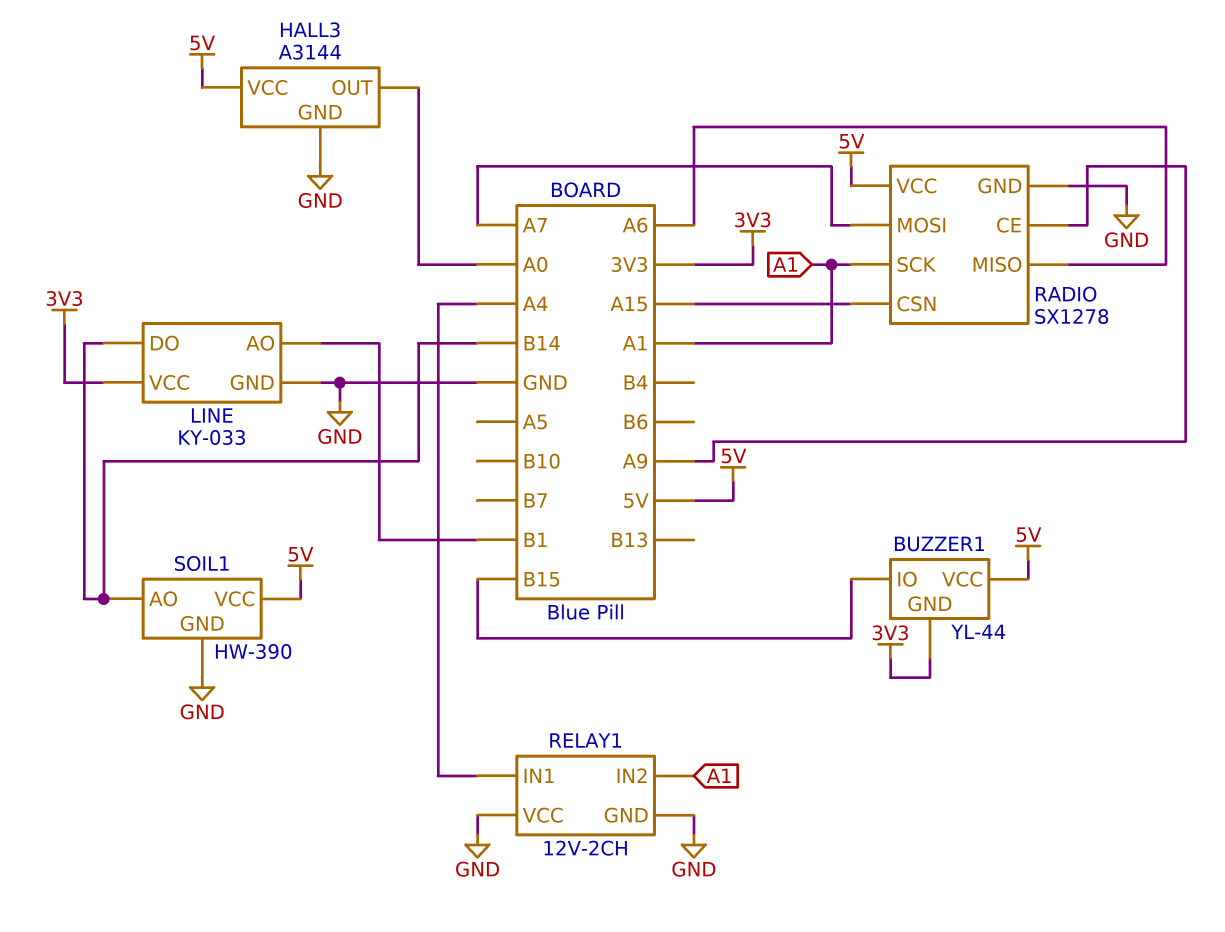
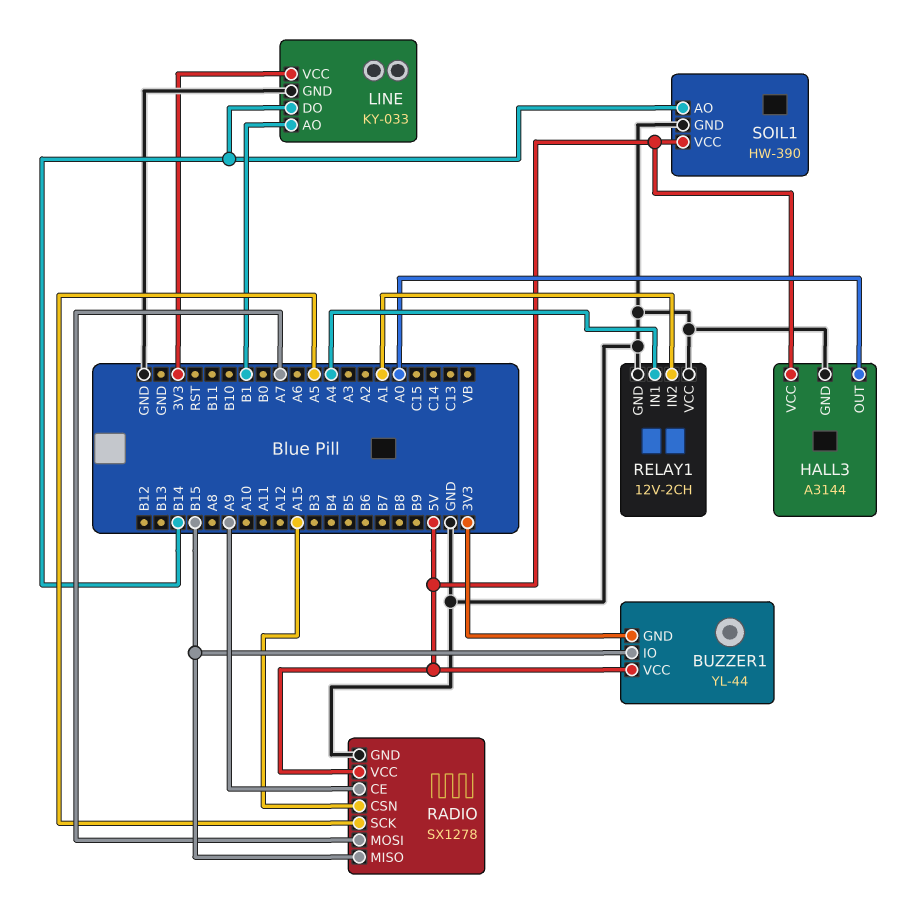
RADIO pin MISO: A6 -> B15
RADIO pin SCK: A1 -> A5

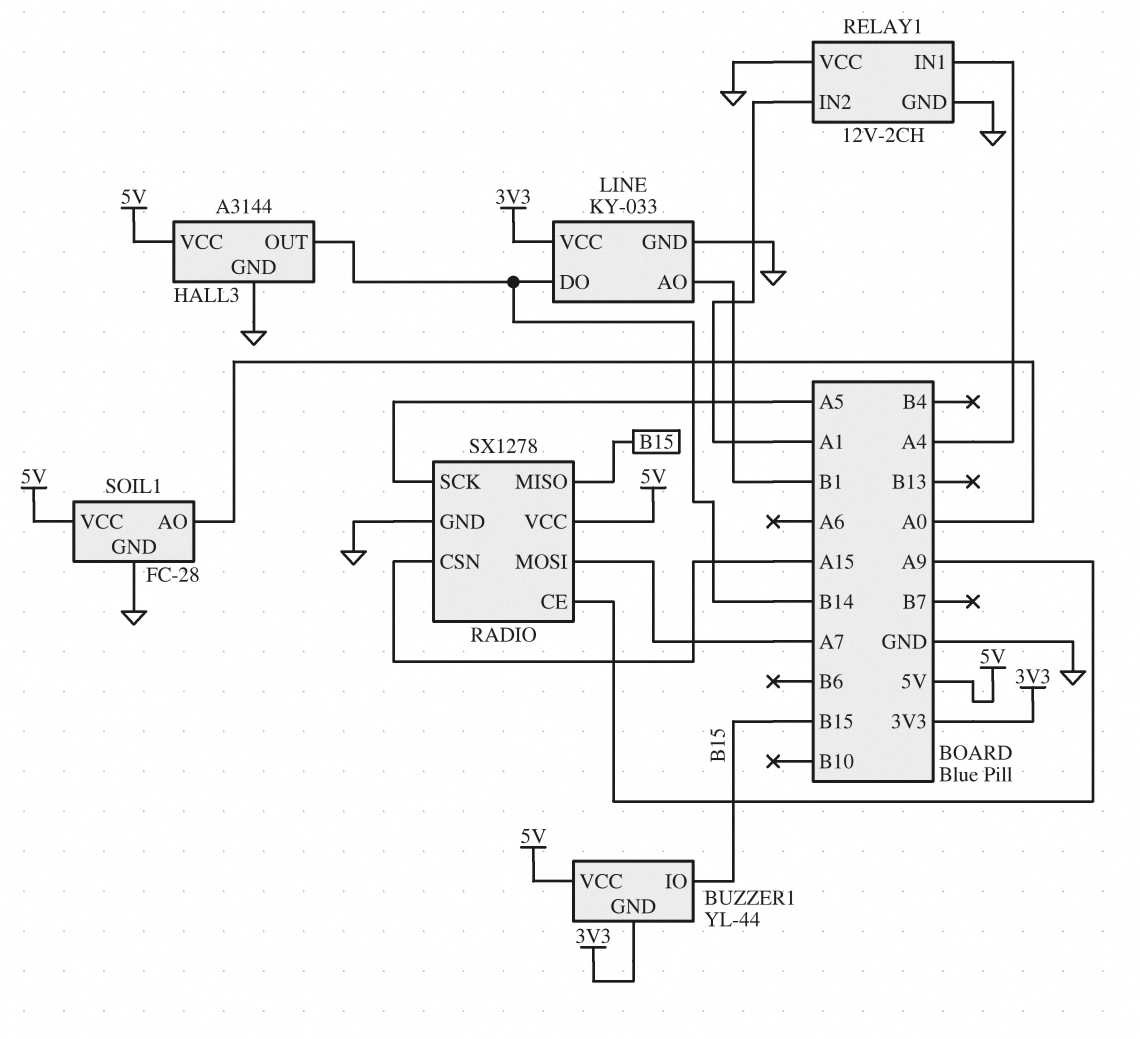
HALL3 pin OUT: A0 -> B14
SOIL1: HW-390 -> FC-28
SOIL1 pin AO: B14 -> A0

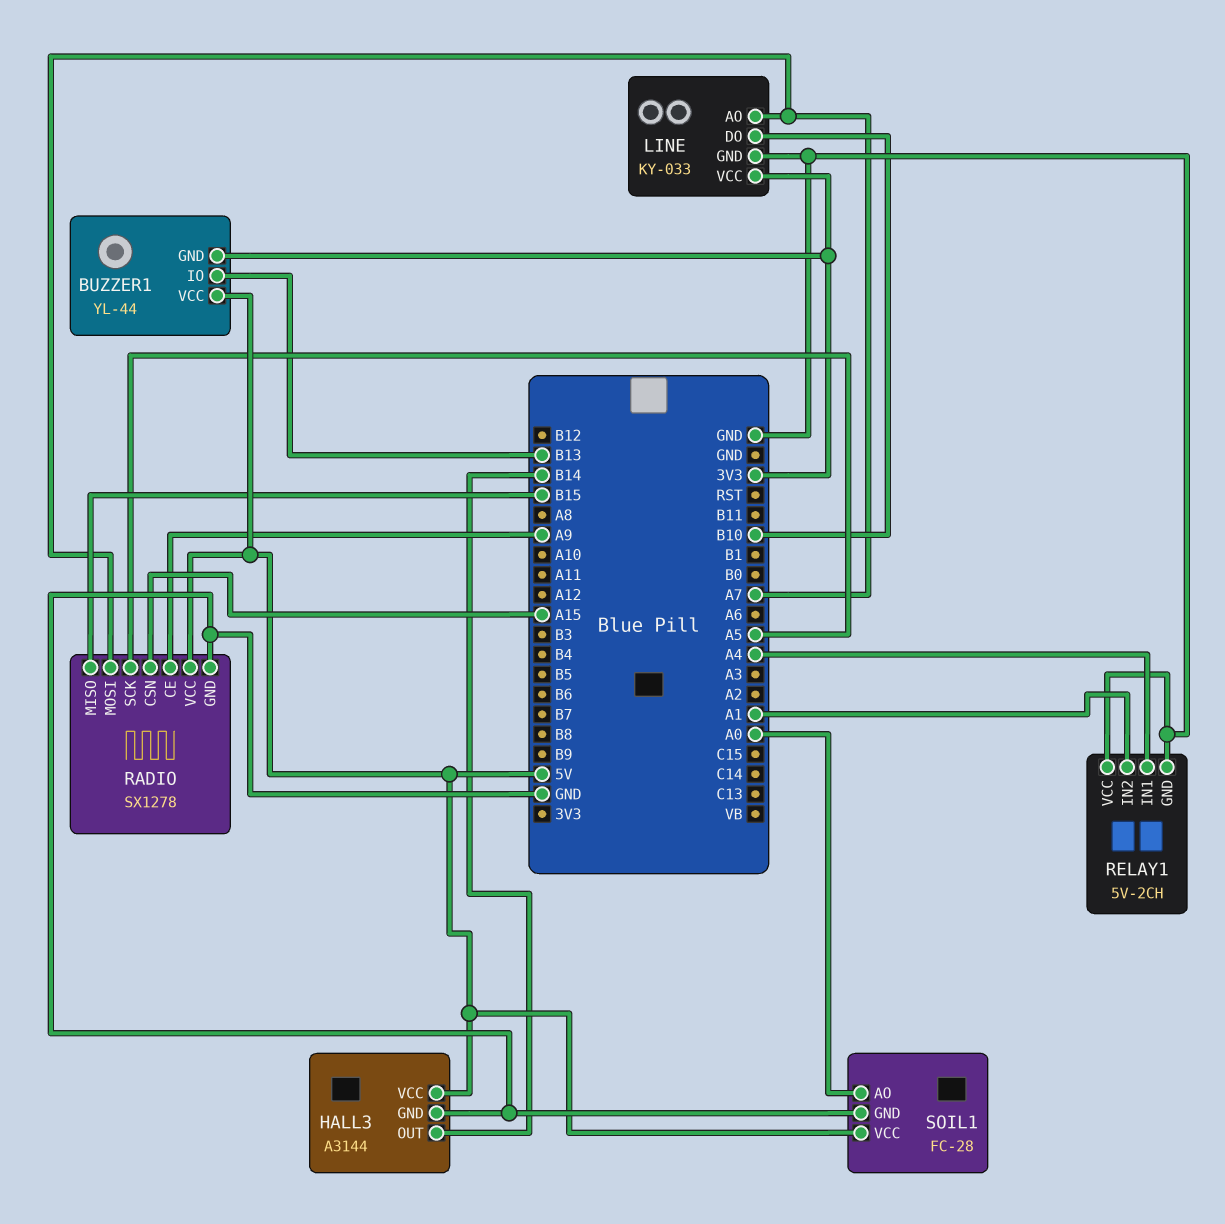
BUZZER1 pin IO: B15 -> B13
LINE pin AO: B1 -> A7
LINE pin DO: B14 -> B10
RELAY1: 12V-2CH -> 5V-2CH

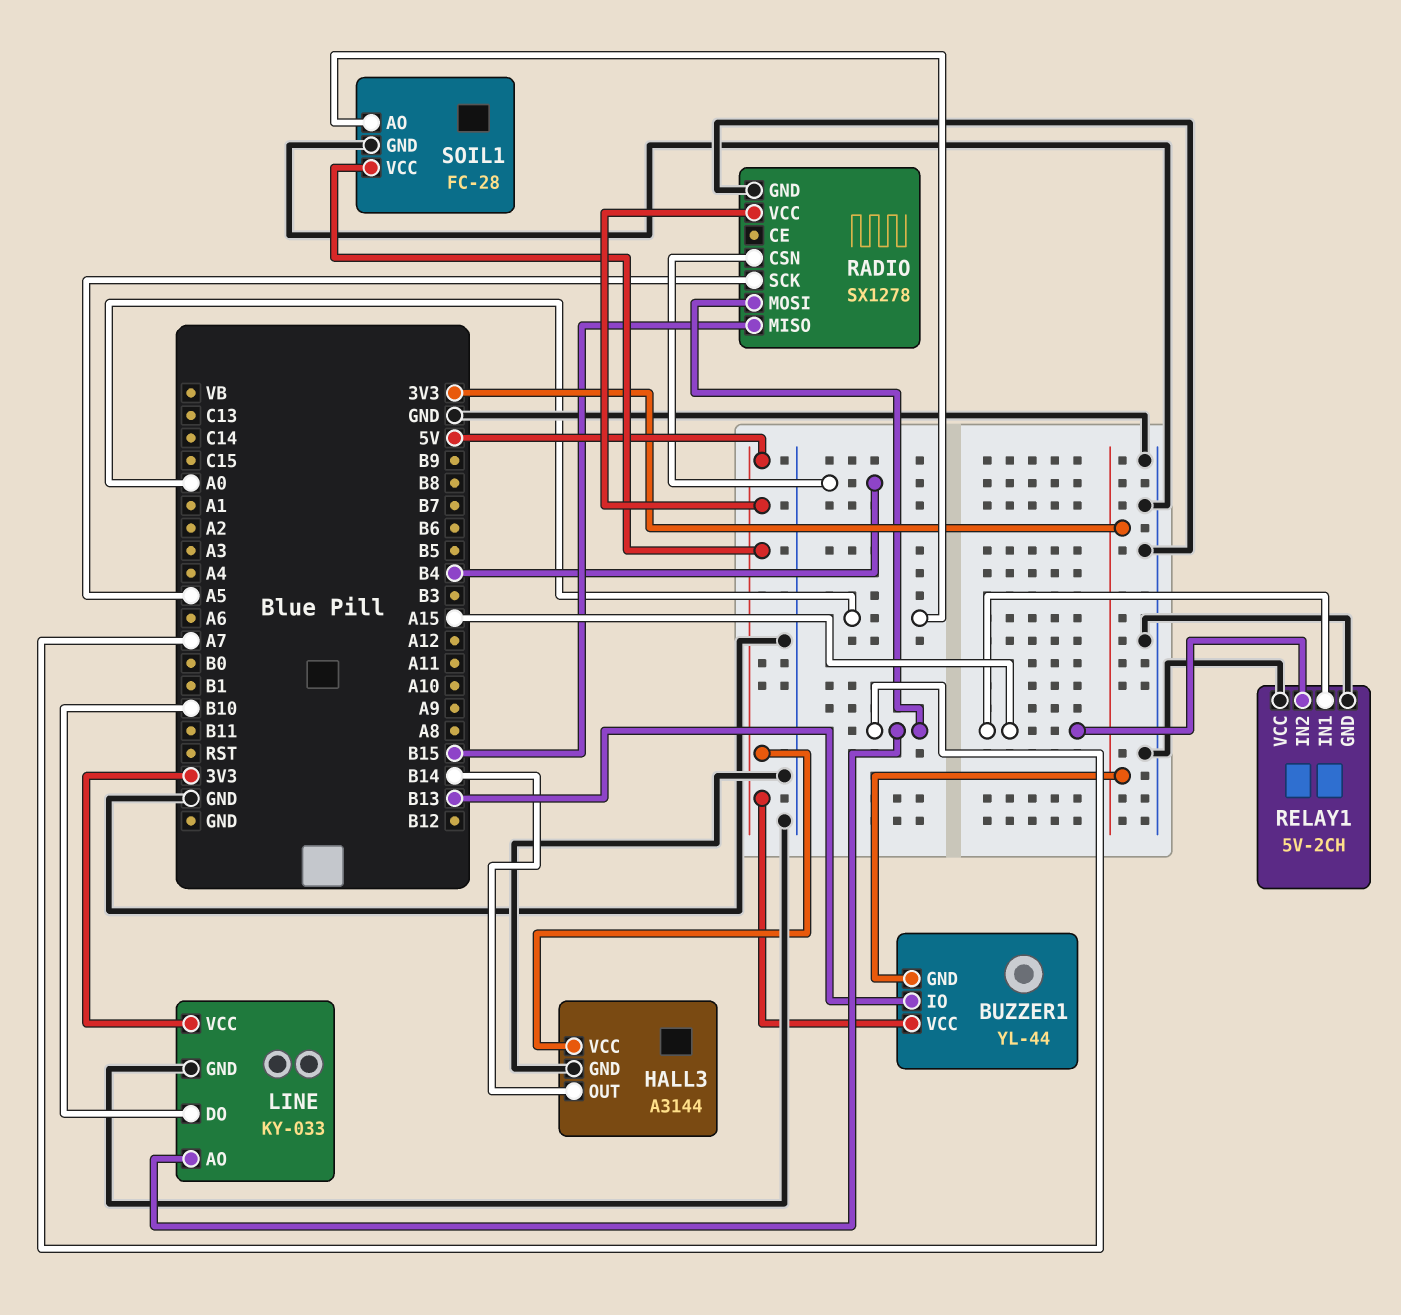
RADIO pin CE: A9 -> none
RADIO pin CSN: A15 -> B4
RELAY1 pin IN1: A4 -> A15
RELAY1 pin IN2: A1 -> A15

